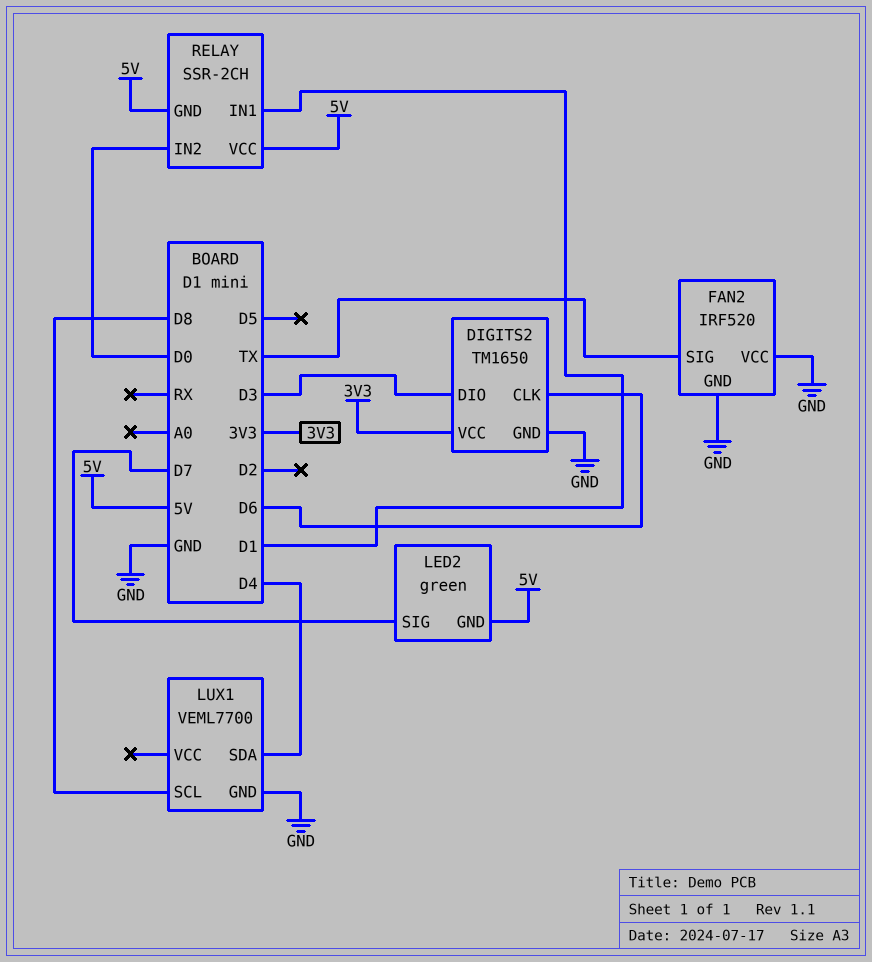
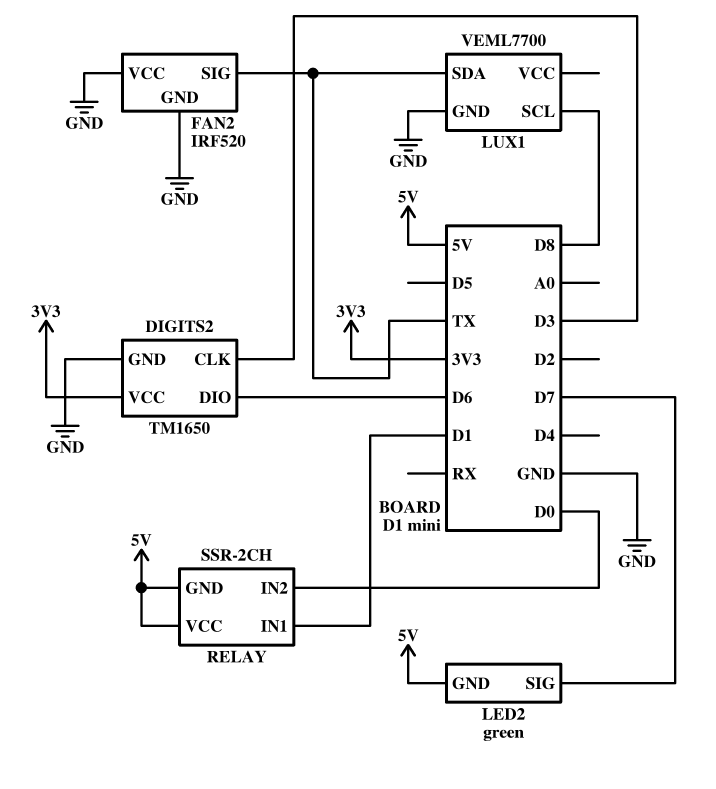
DIGITS2 pin CLK: D6 -> D3
DIGITS2 pin DIO: D3 -> D6
LUX1 pin SDA: D4 -> TX

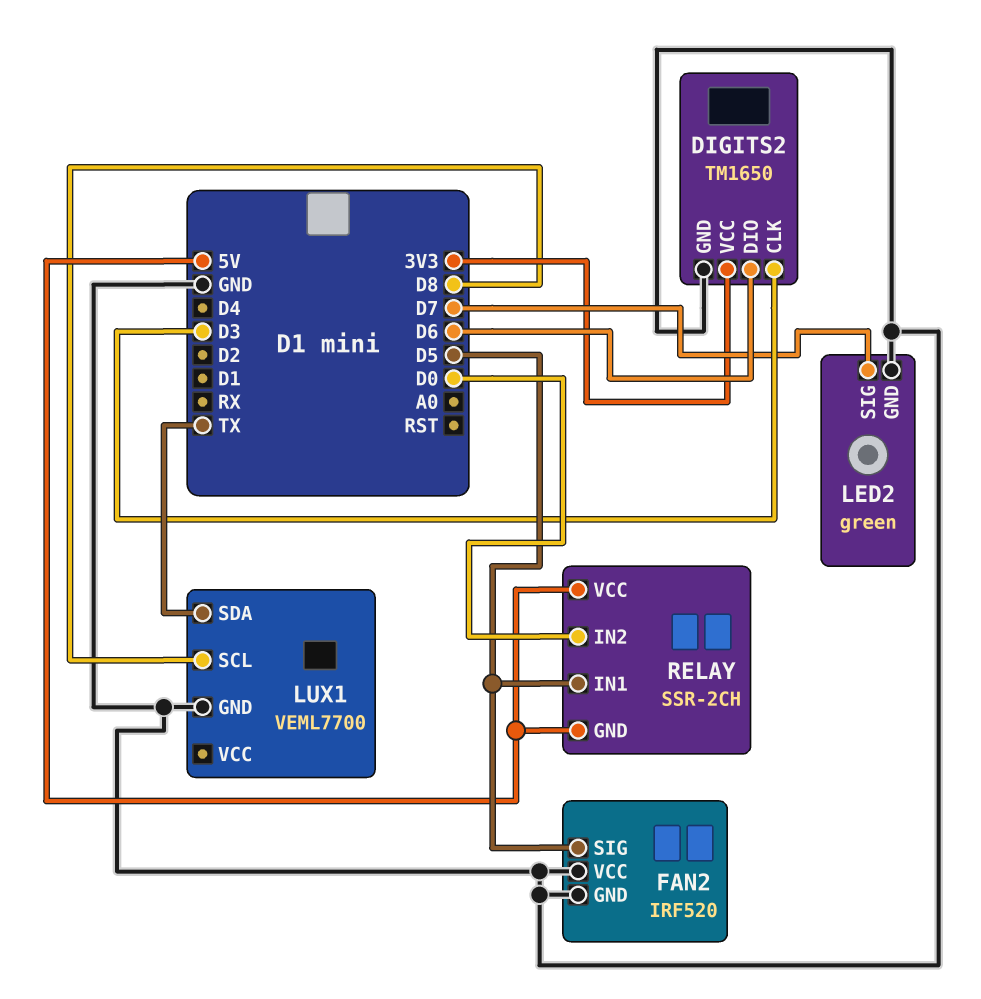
FAN2 pin SIG: TX -> D5
LED2 pin GND: 5V -> GND
RELAY pin IN1: D1 -> D5

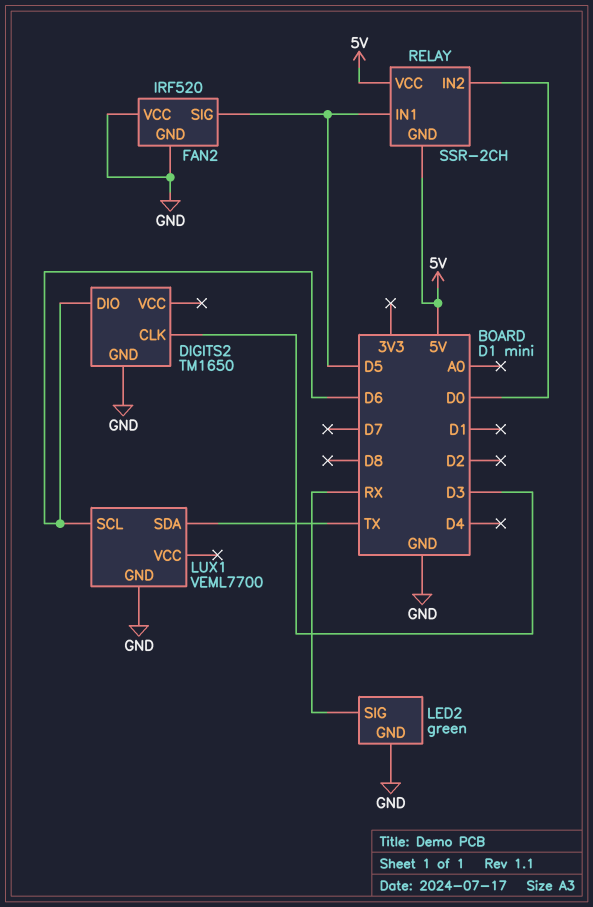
DIGITS2 pin VCC: 3V3 -> none
LED2 pin SIG: D7 -> RX
LUX1 pin SCL: D8 -> D6

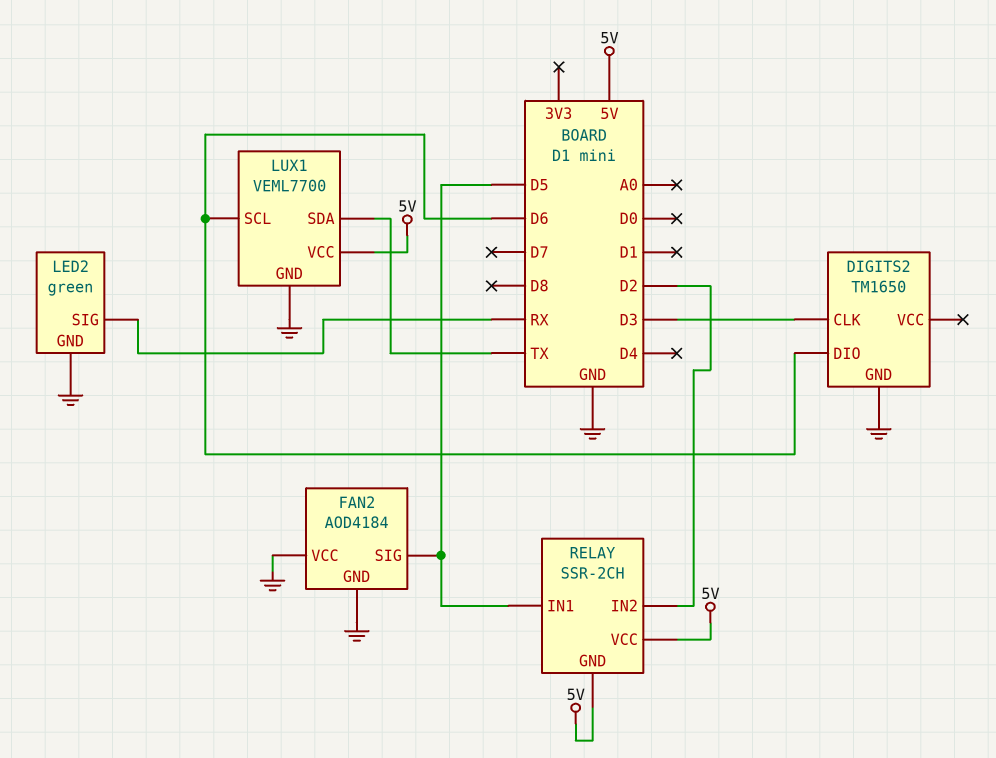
FAN2: IRF520 -> AOD4184
LUX1 pin VCC: none -> 5V
RELAY pin IN2: D0 -> D2

